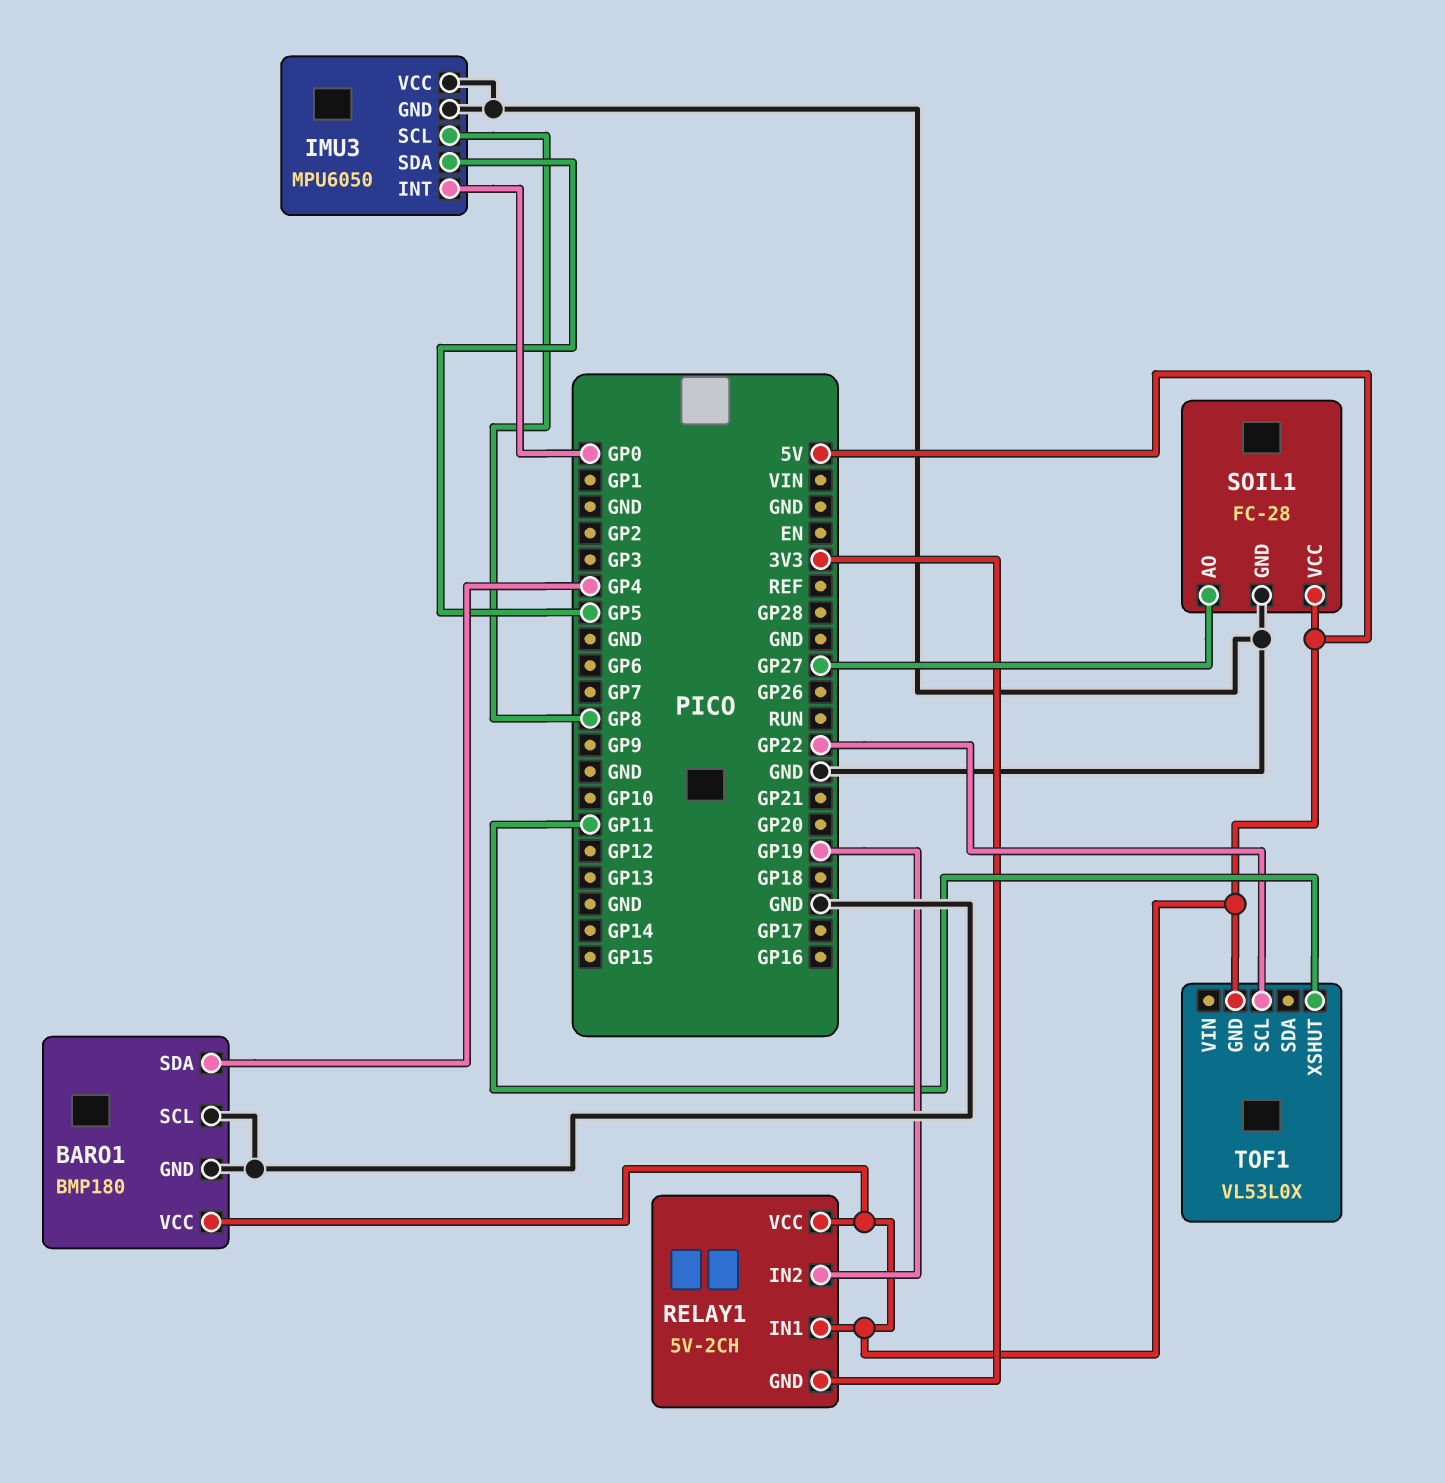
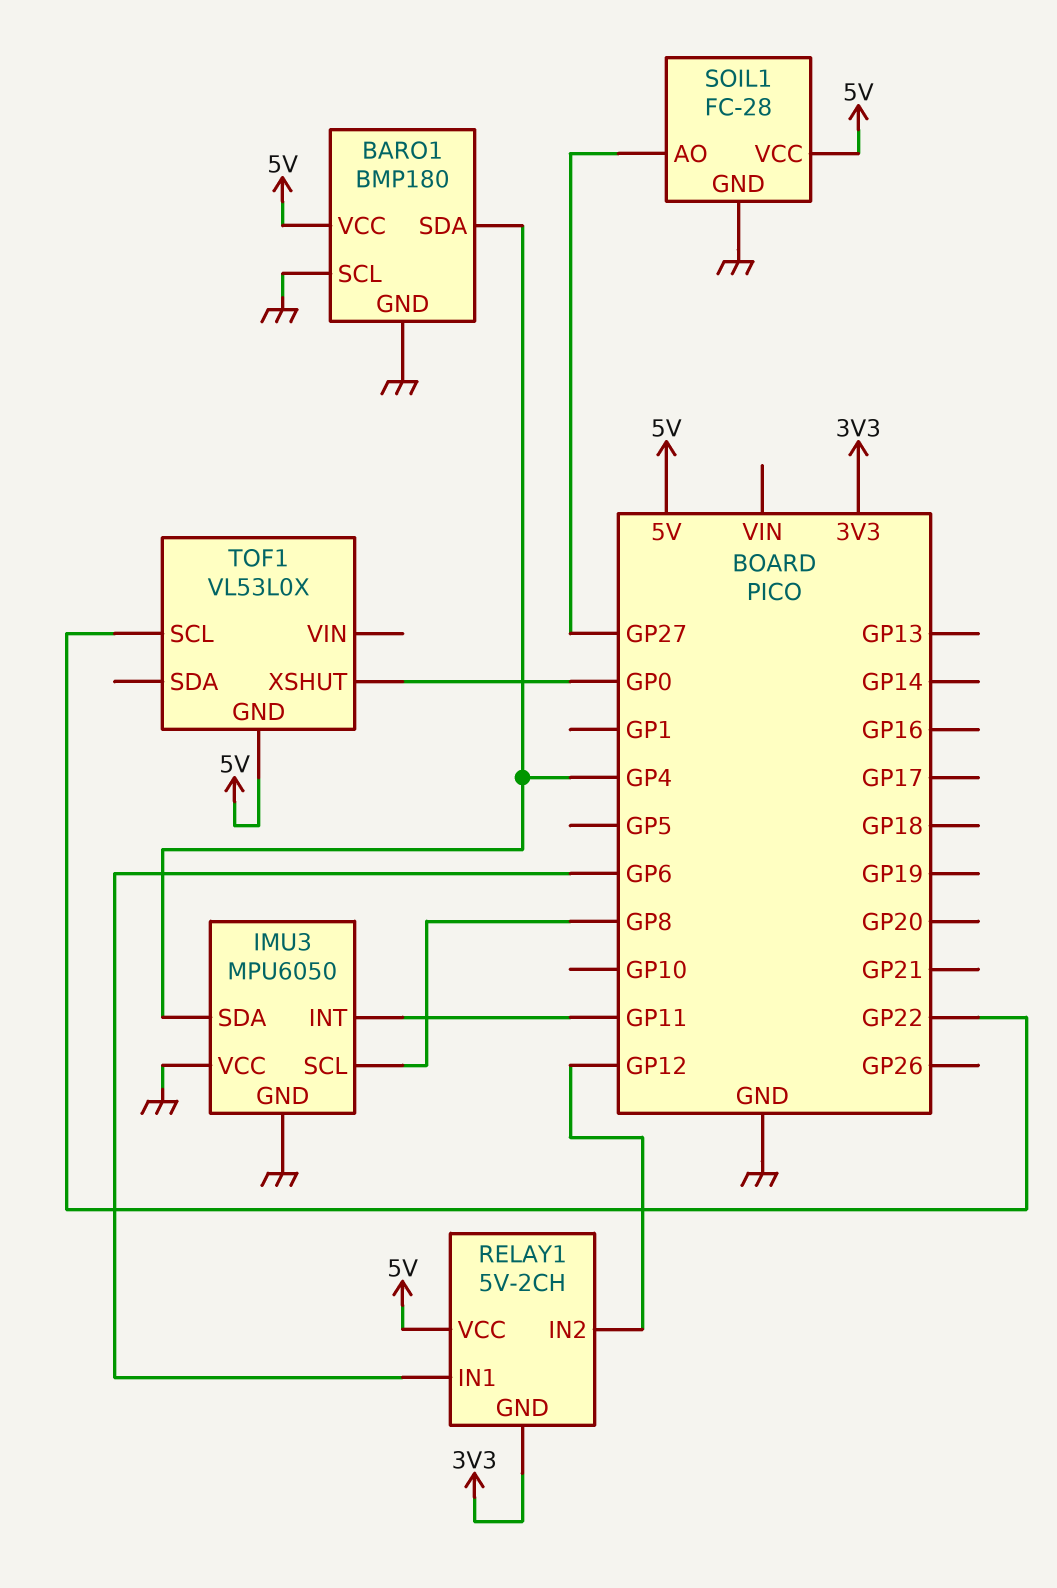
IMU3 pin INT: GP0 -> GP11
IMU3 pin SDA: GP5 -> GP4
RELAY1 pin IN1: 5V -> GP6
RELAY1 pin IN2: GP19 -> GP12
TOF1 pin XSHUT: GP11 -> GP0

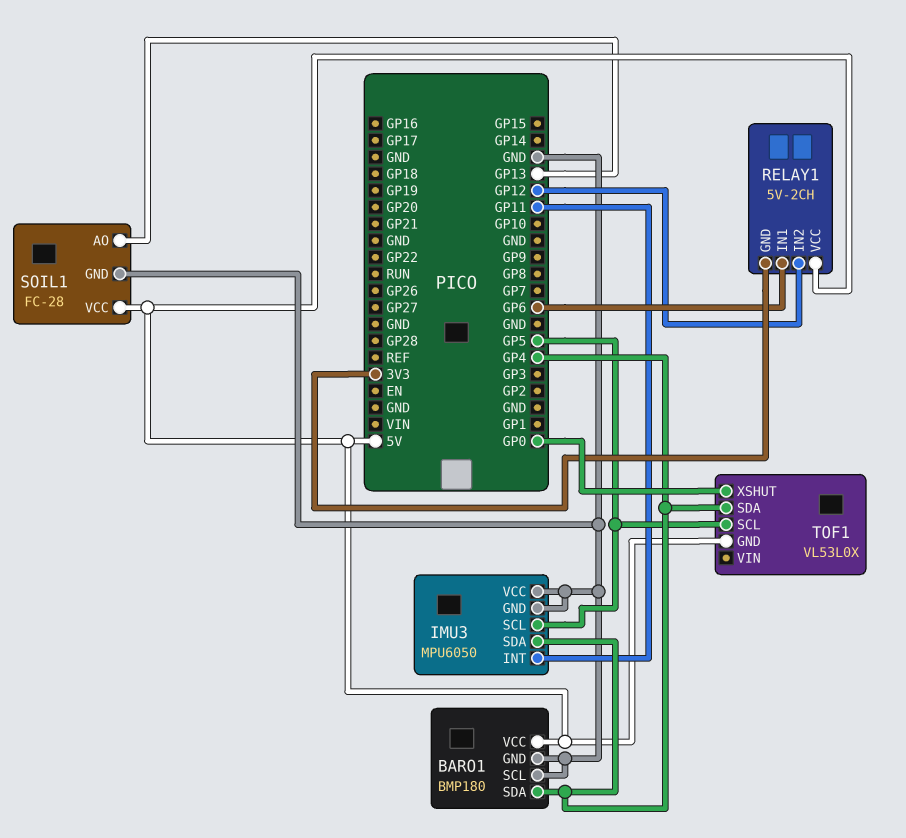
IMU3 pin SCL: GP8 -> GP5
SOIL1 pin AO: GP27 -> GP13
TOF1 pin SCL: GP22 -> GP5
TOF1 pin SDA: none -> GP4

